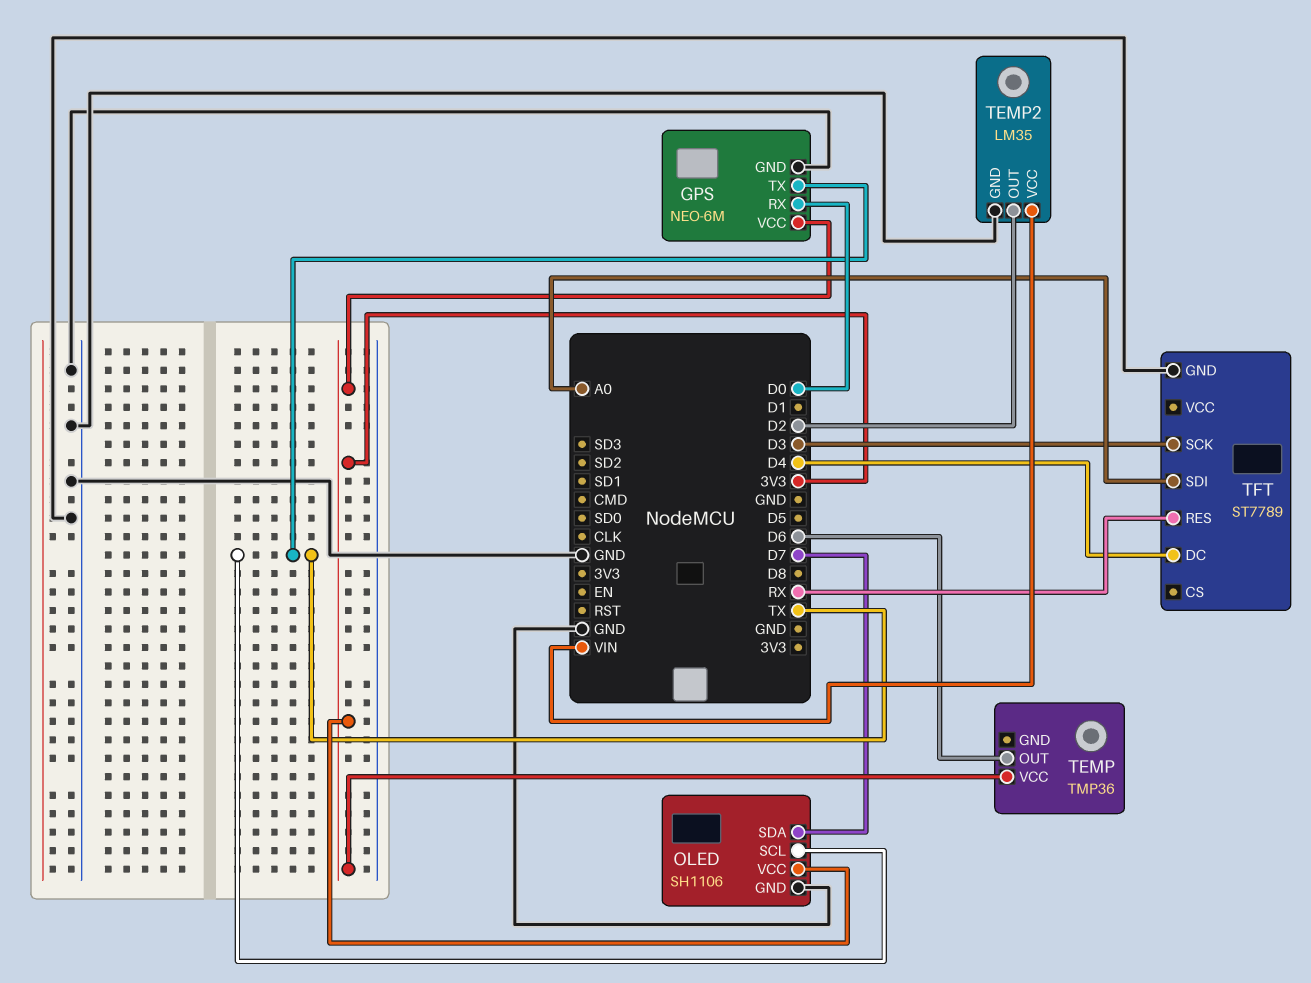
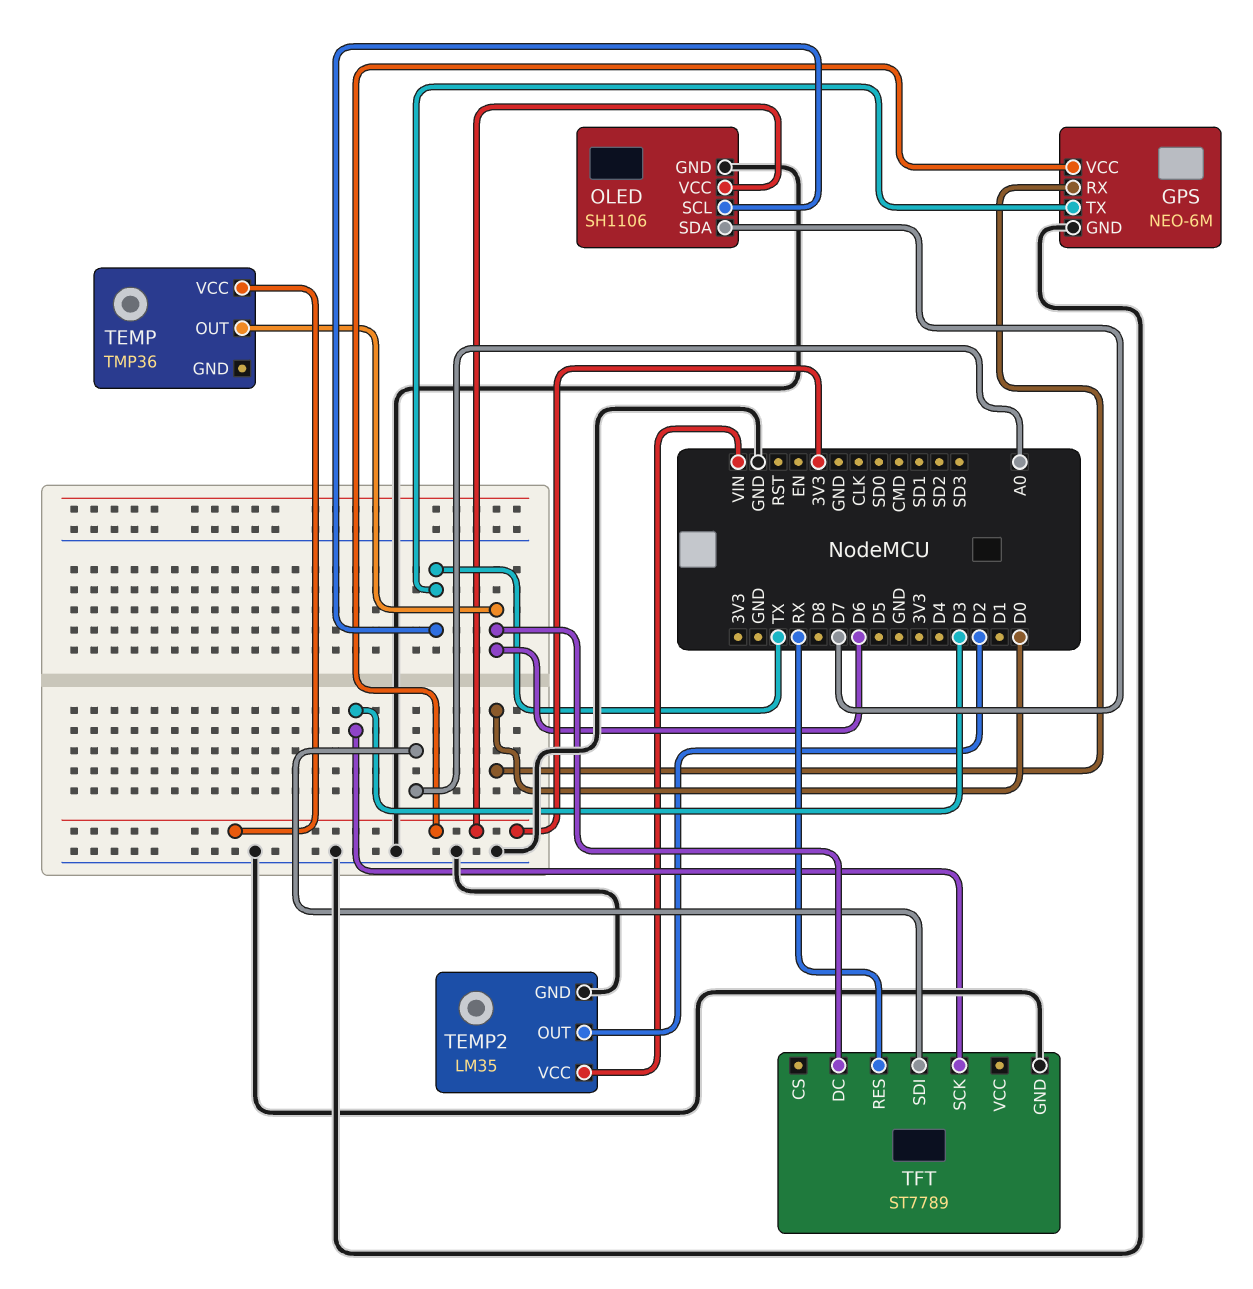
TFT pin DC: D4 -> D6

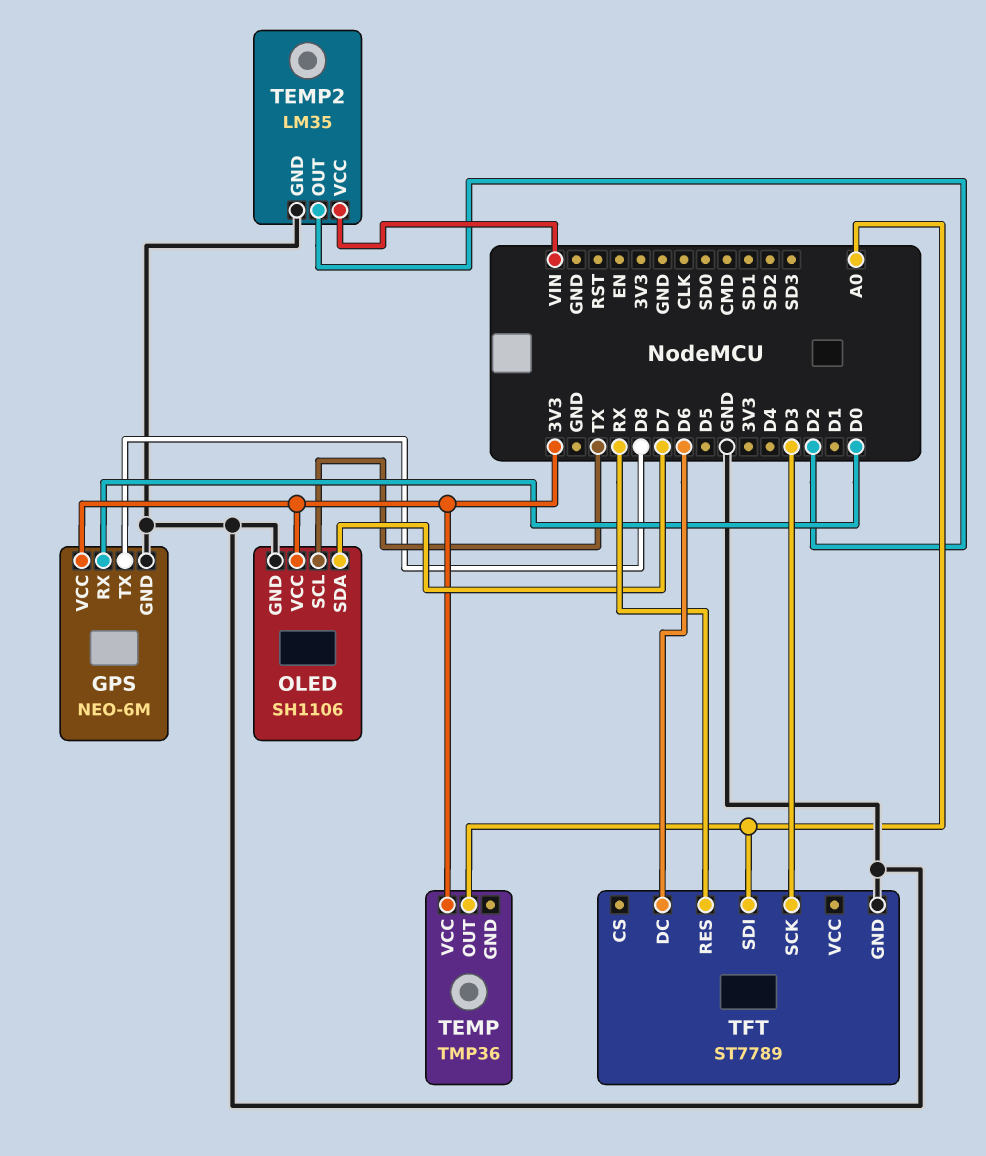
GPS pin TX: TX -> D8
TEMP pin OUT: D6 -> A0

